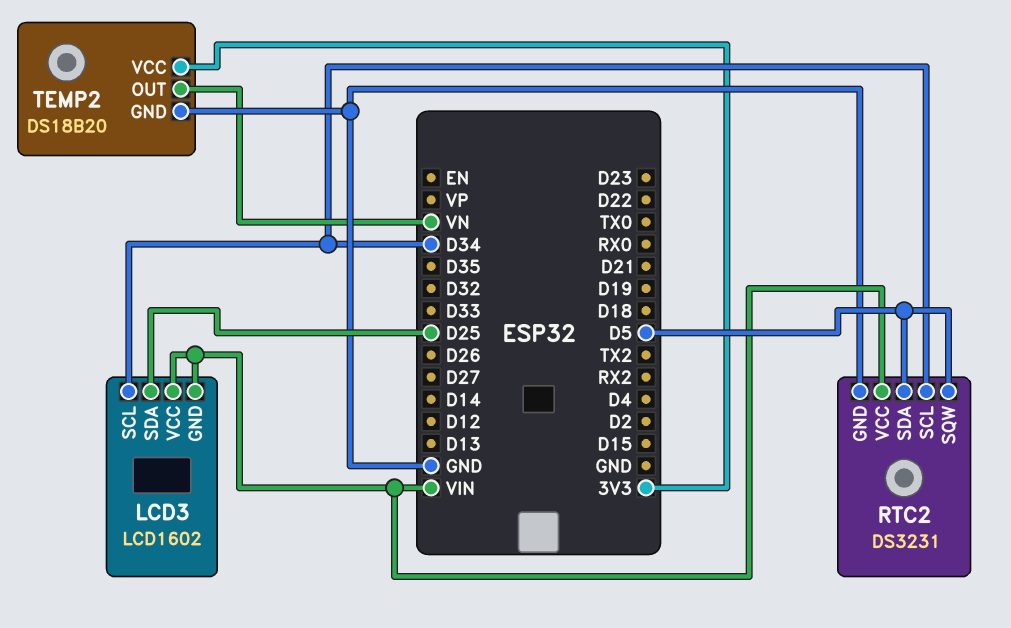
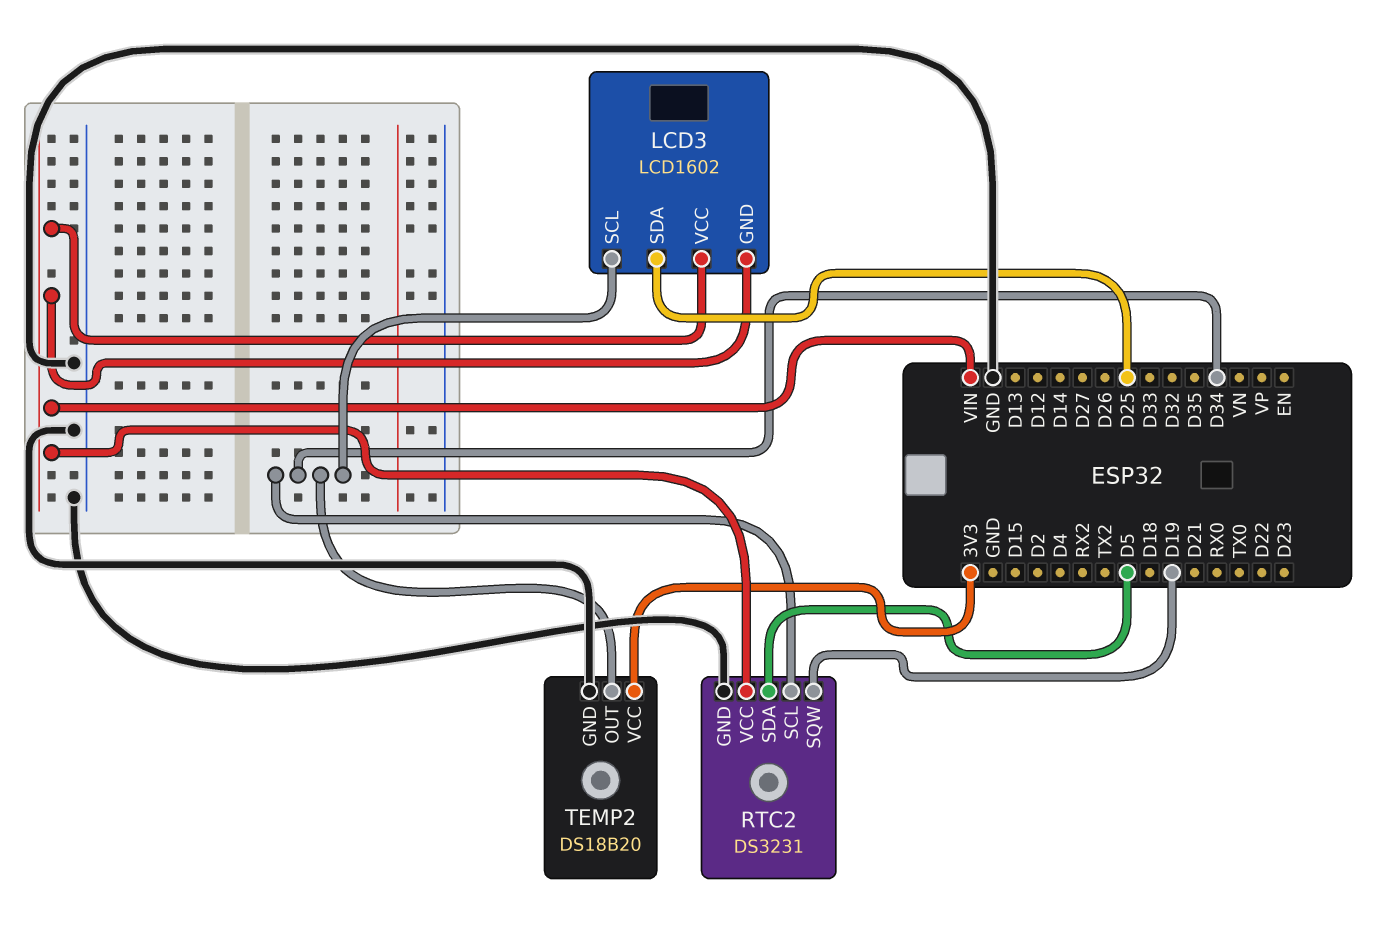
RTC2 pin SQW: D5 -> D19
TEMP2 pin OUT: VN -> D34

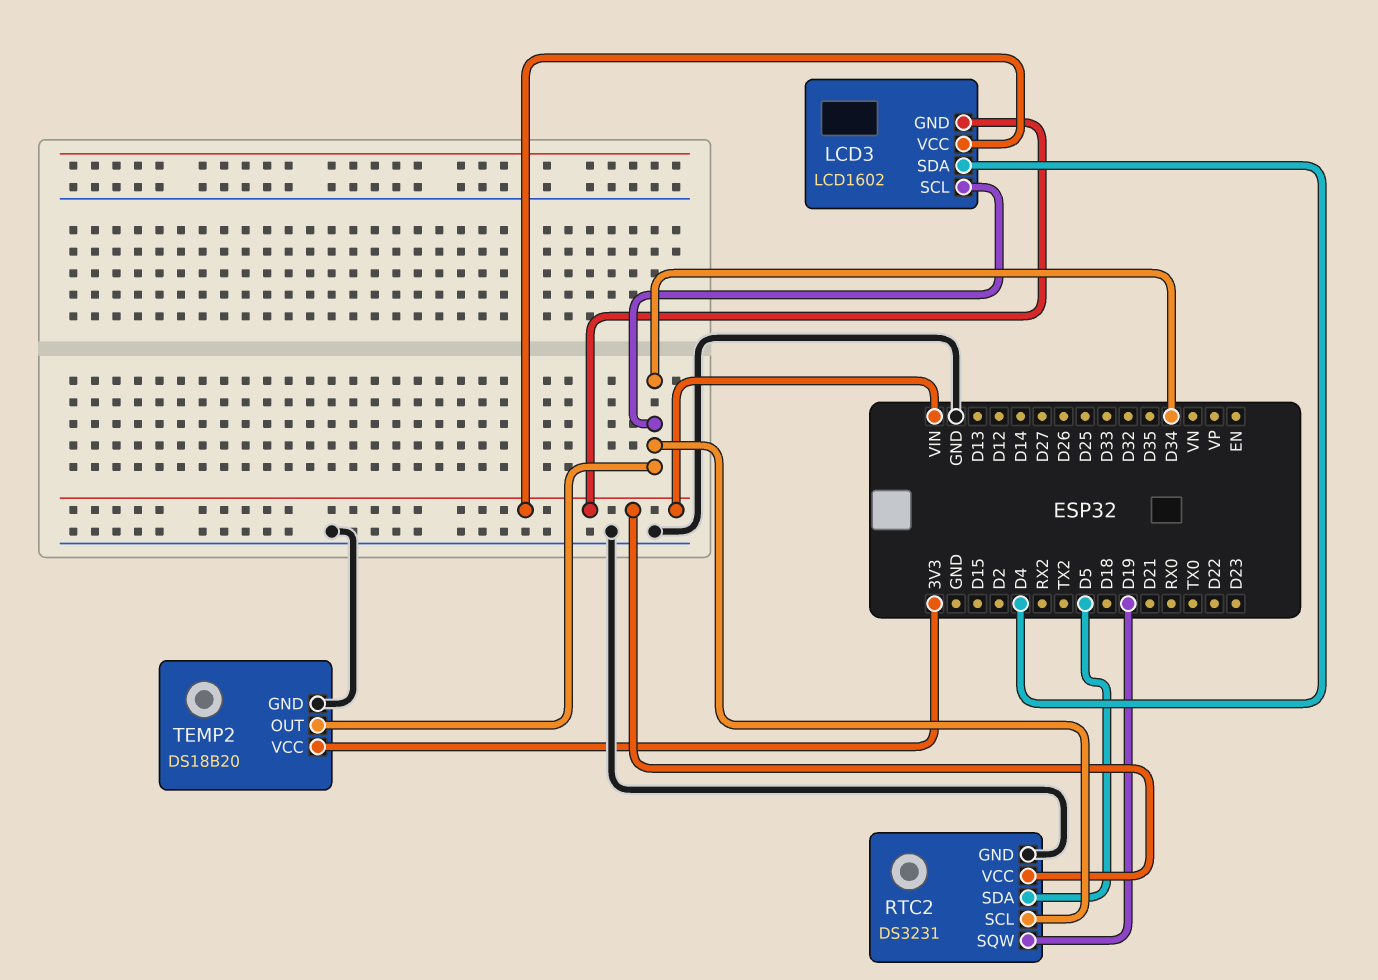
LCD3 pin SDA: D25 -> D4

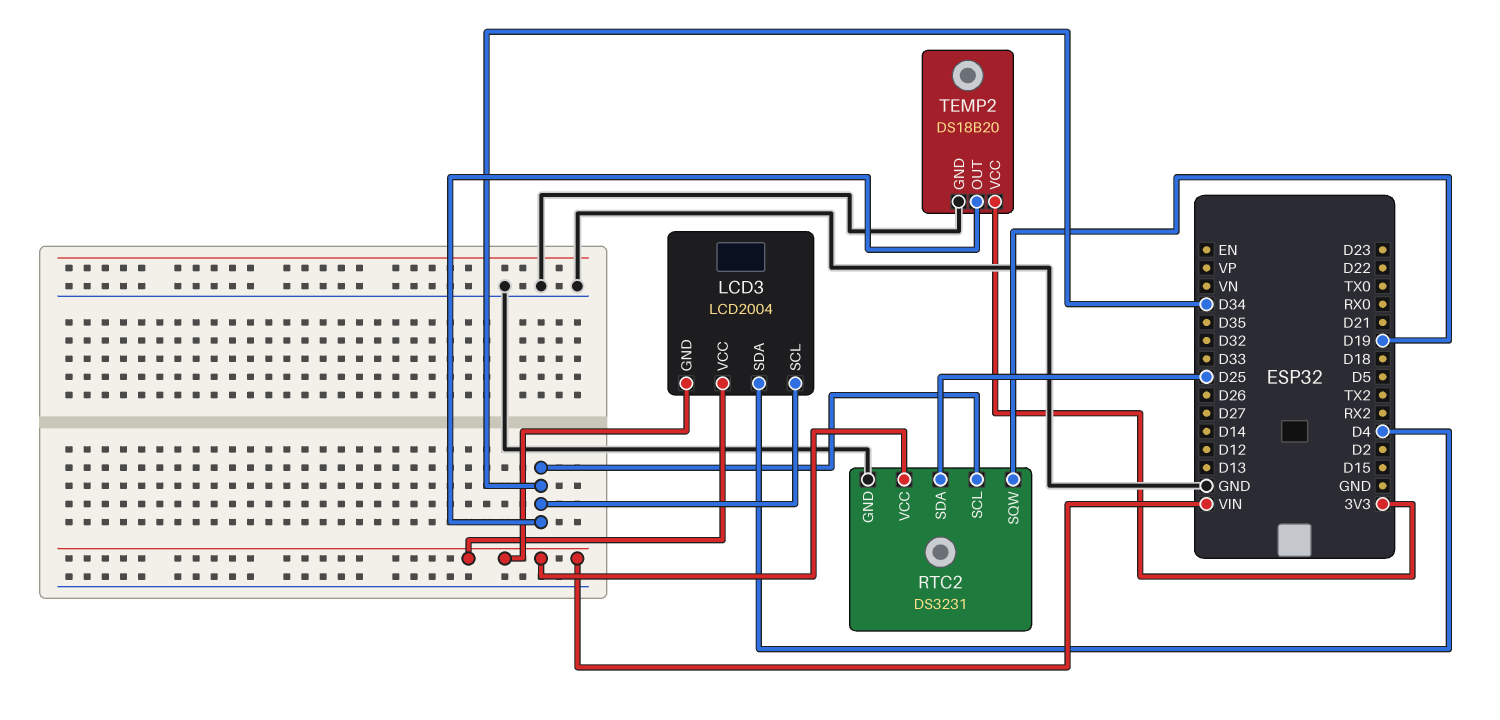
LCD3: LCD1602 -> LCD2004
RTC2 pin SDA: D5 -> D25

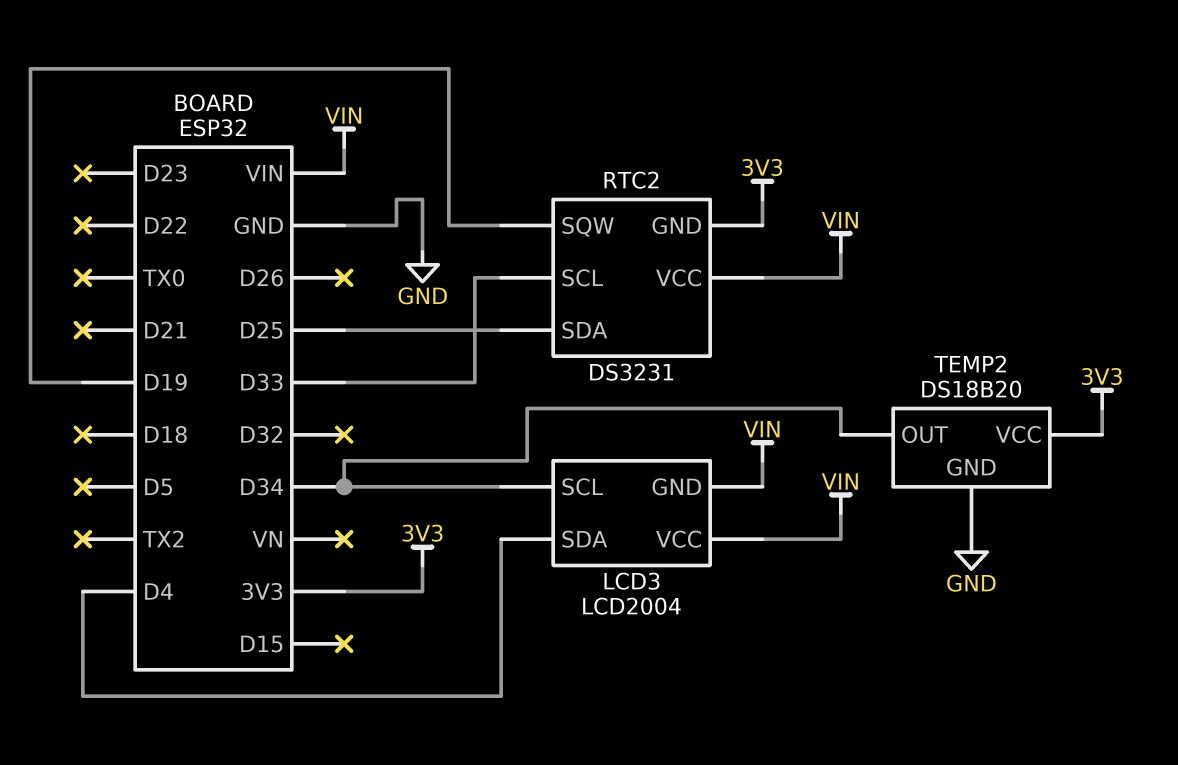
RTC2 pin GND: GND -> 3V3
RTC2 pin SCL: D34 -> D33

